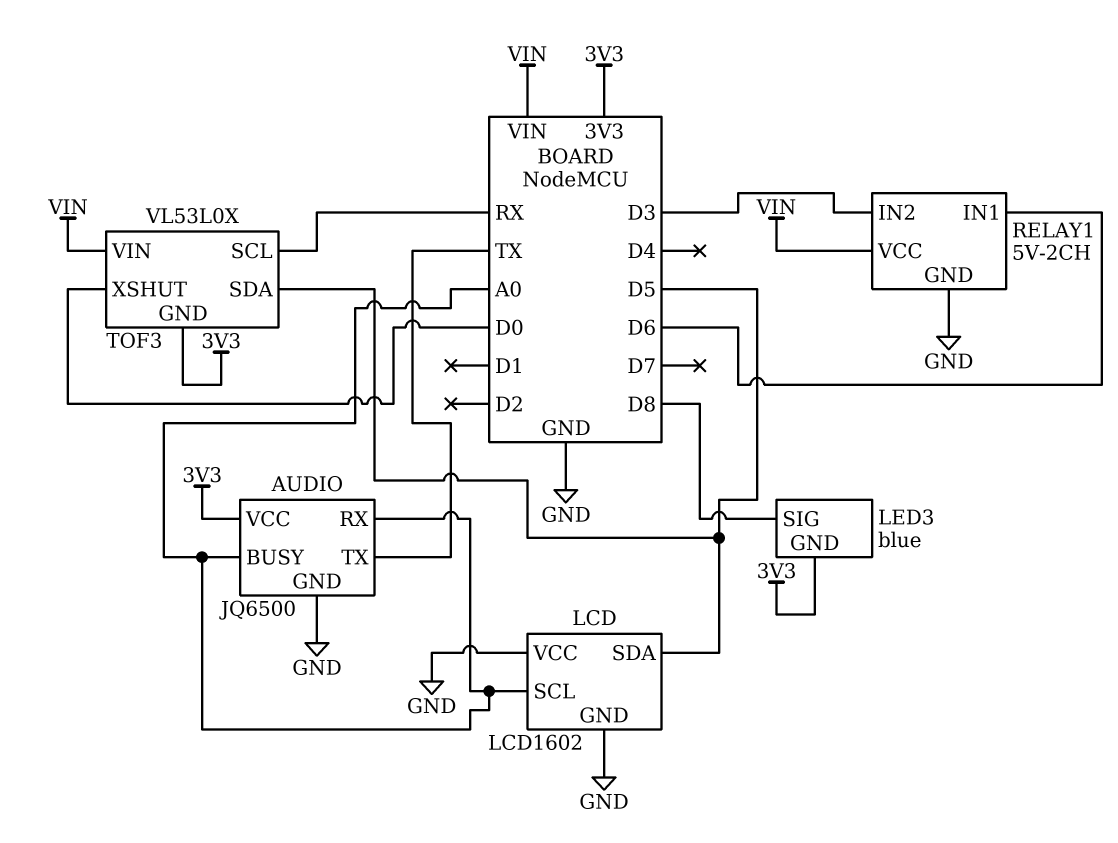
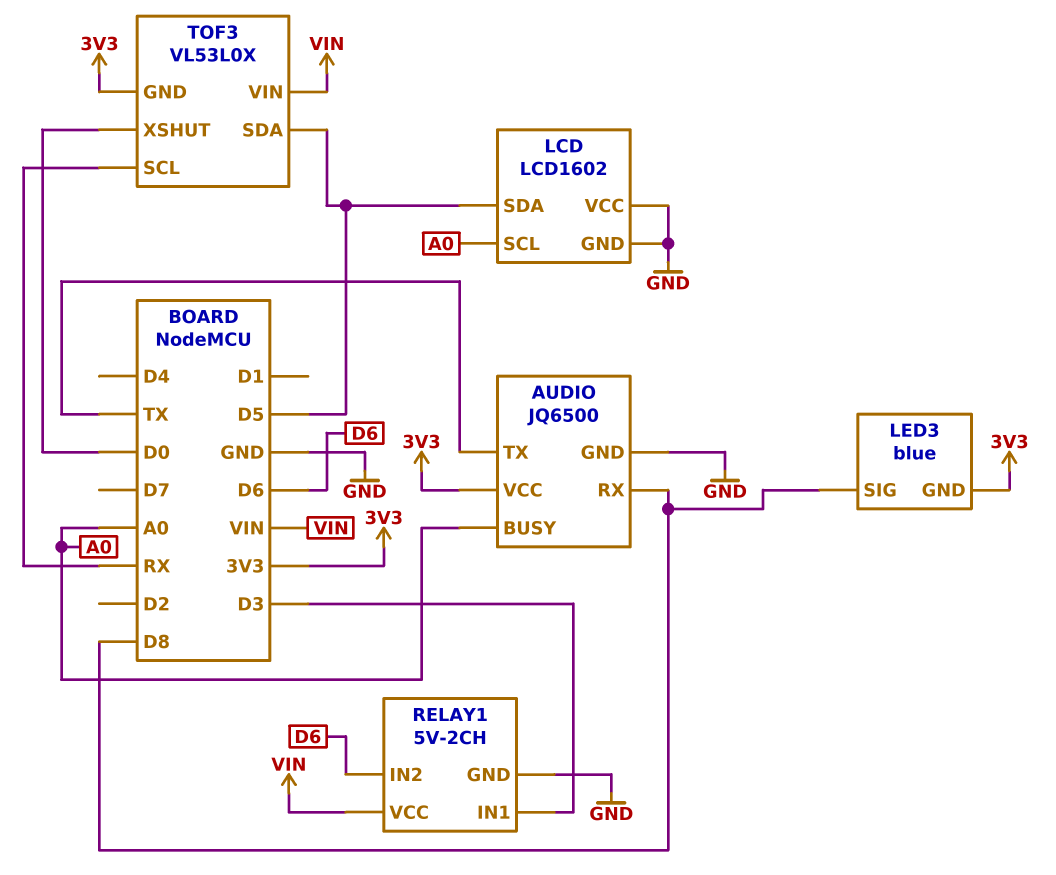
AUDIO pin RX: A0 -> D8
RELAY1 pin IN1: D6 -> D3
RELAY1 pin IN2: D3 -> D6

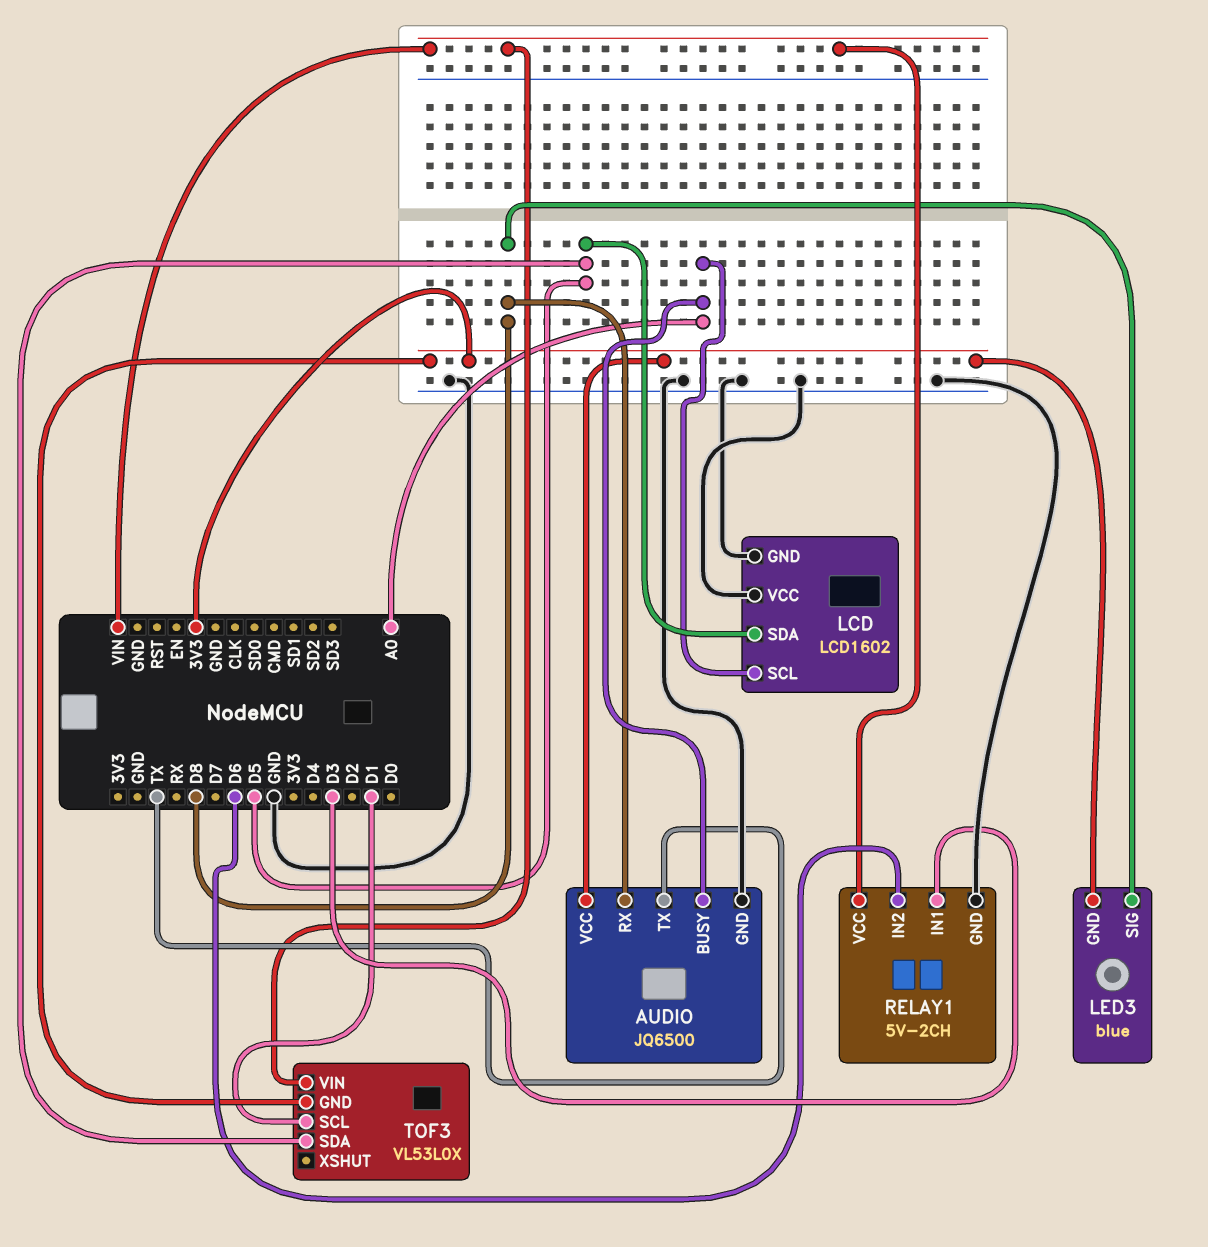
TOF3 pin SCL: RX -> D1
TOF3 pin XSHUT: D0 -> none

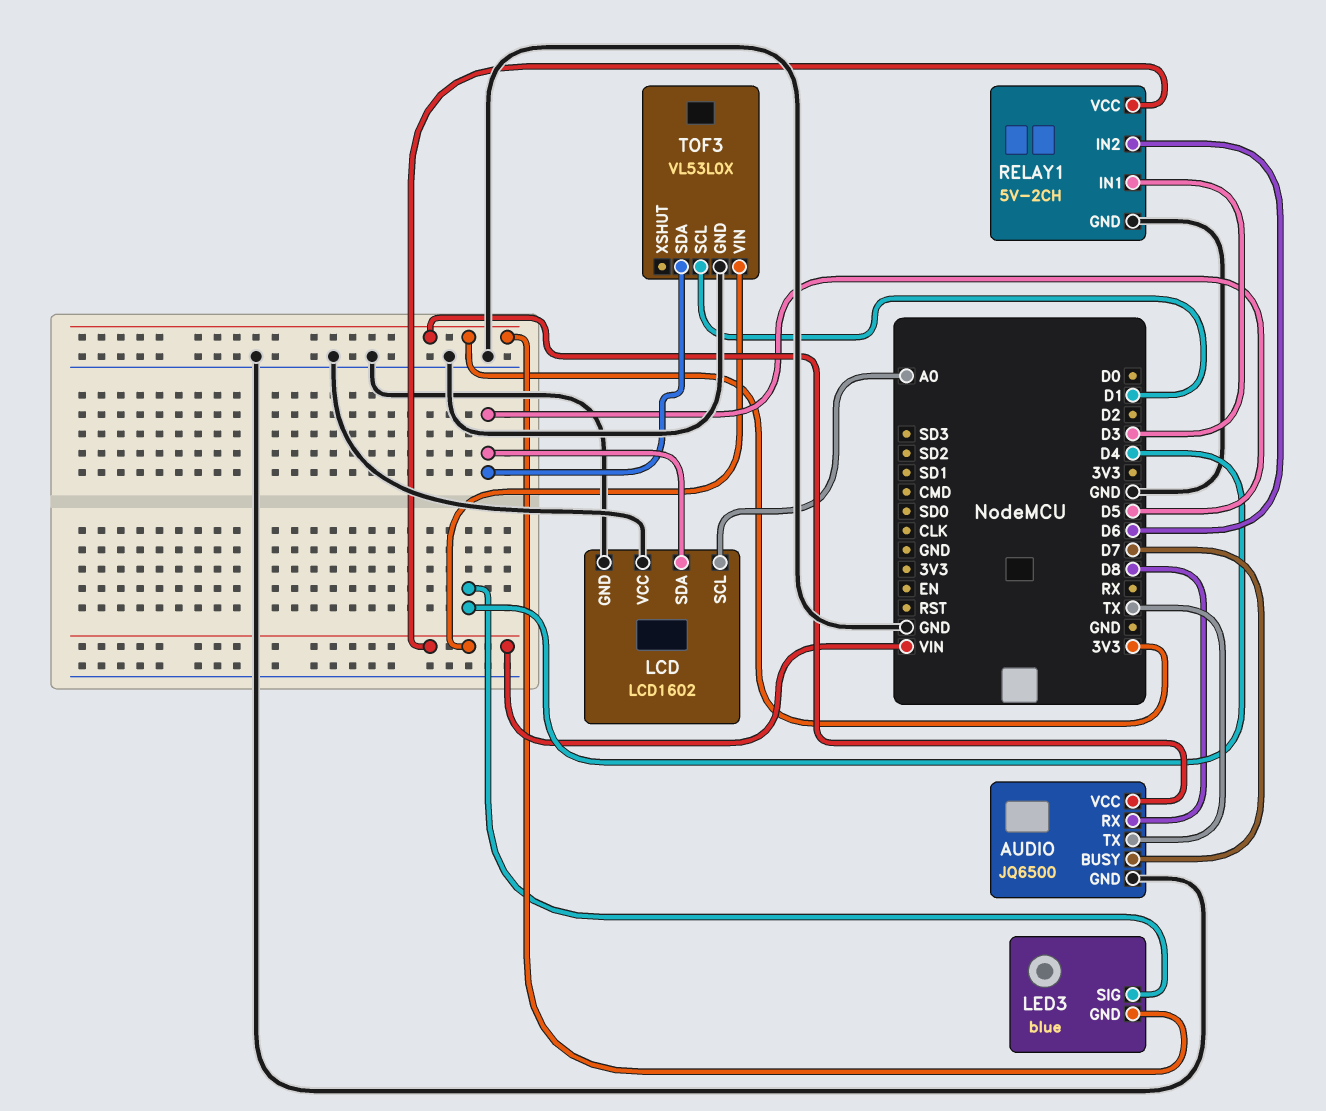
AUDIO pin BUSY: A0 -> D7
LED3 pin SIG: D8 -> D4
TOF3 pin GND: 3V3 -> GND

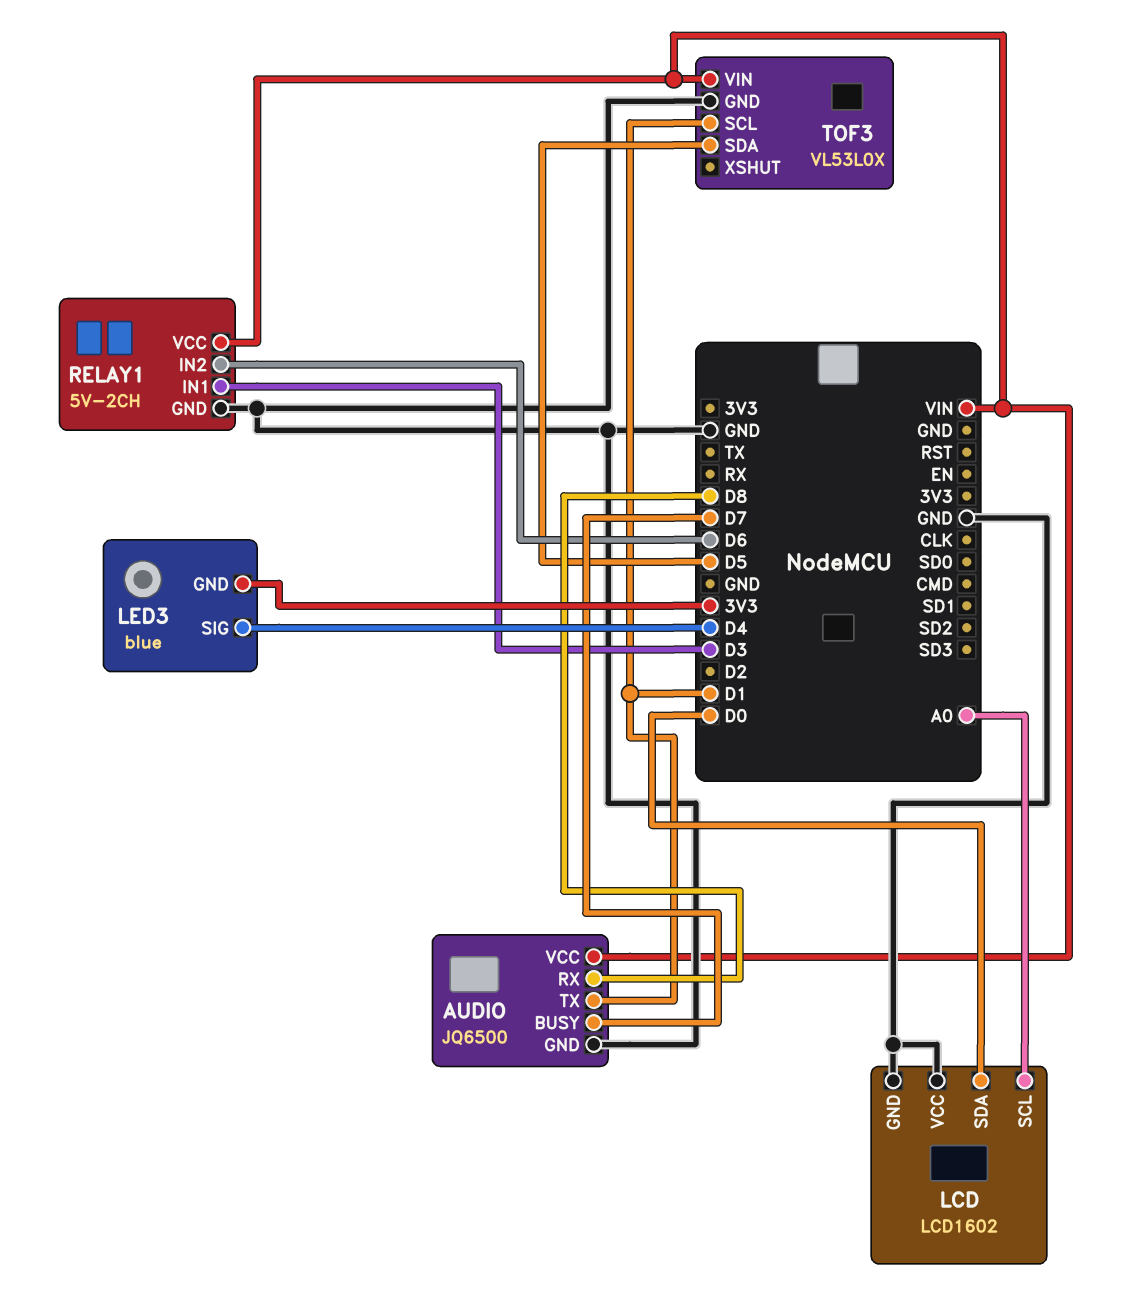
AUDIO pin TX: TX -> D1
AUDIO pin VCC: 3V3 -> VIN
LCD pin SDA: D5 -> D0

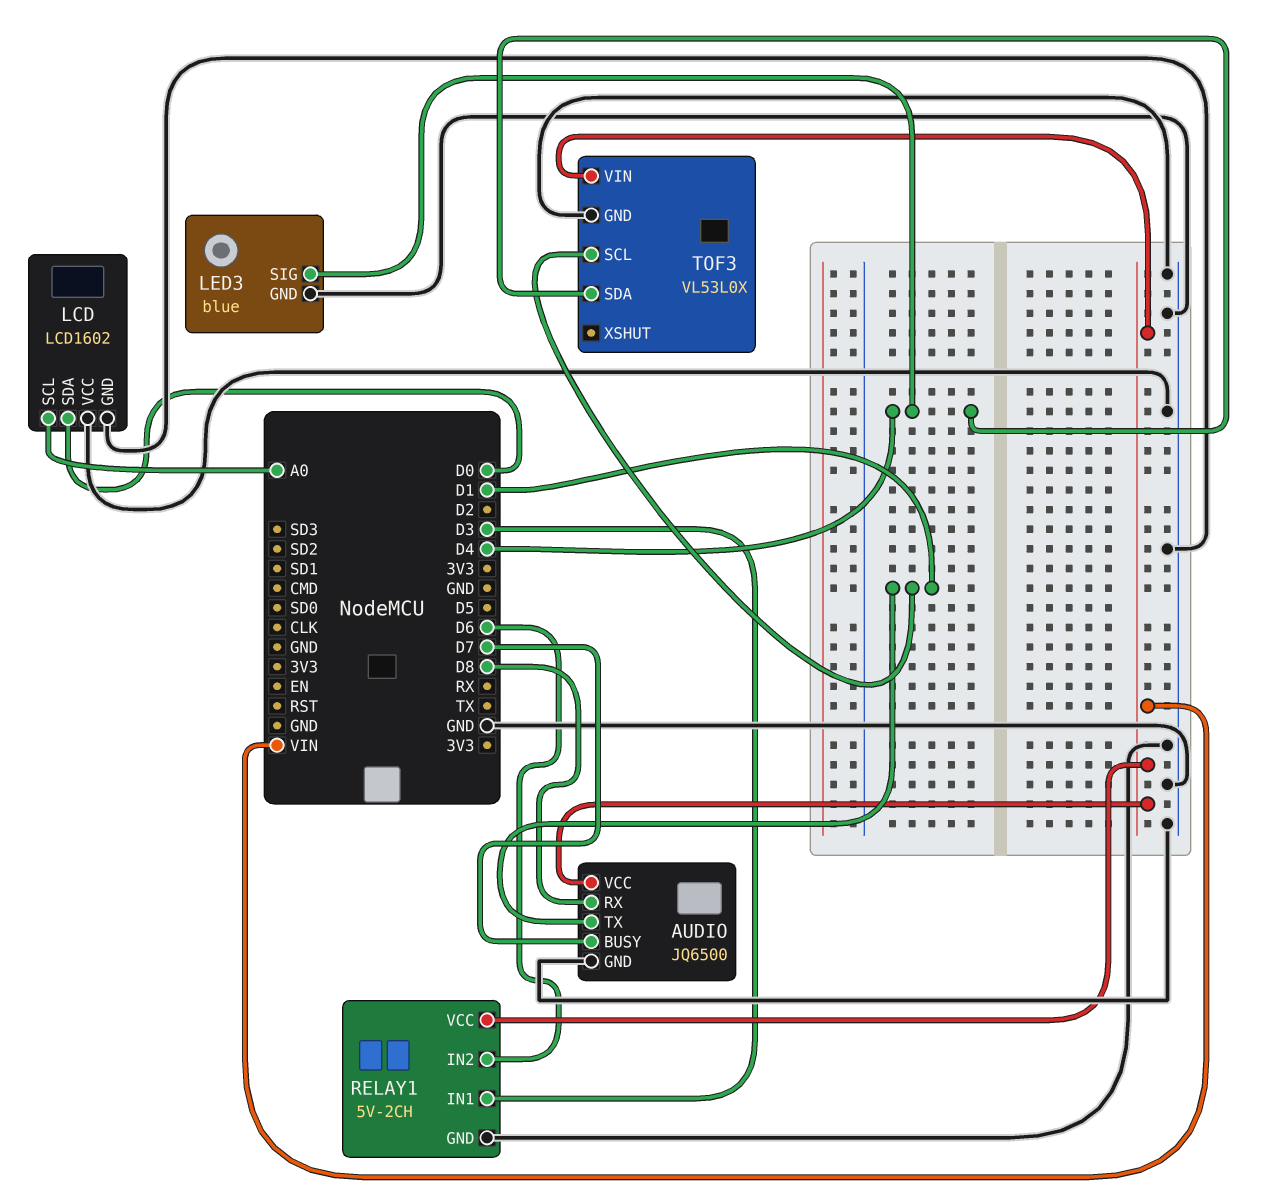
LED3 pin GND: 3V3 -> GND
TOF3 pin SDA: D5 -> D4

